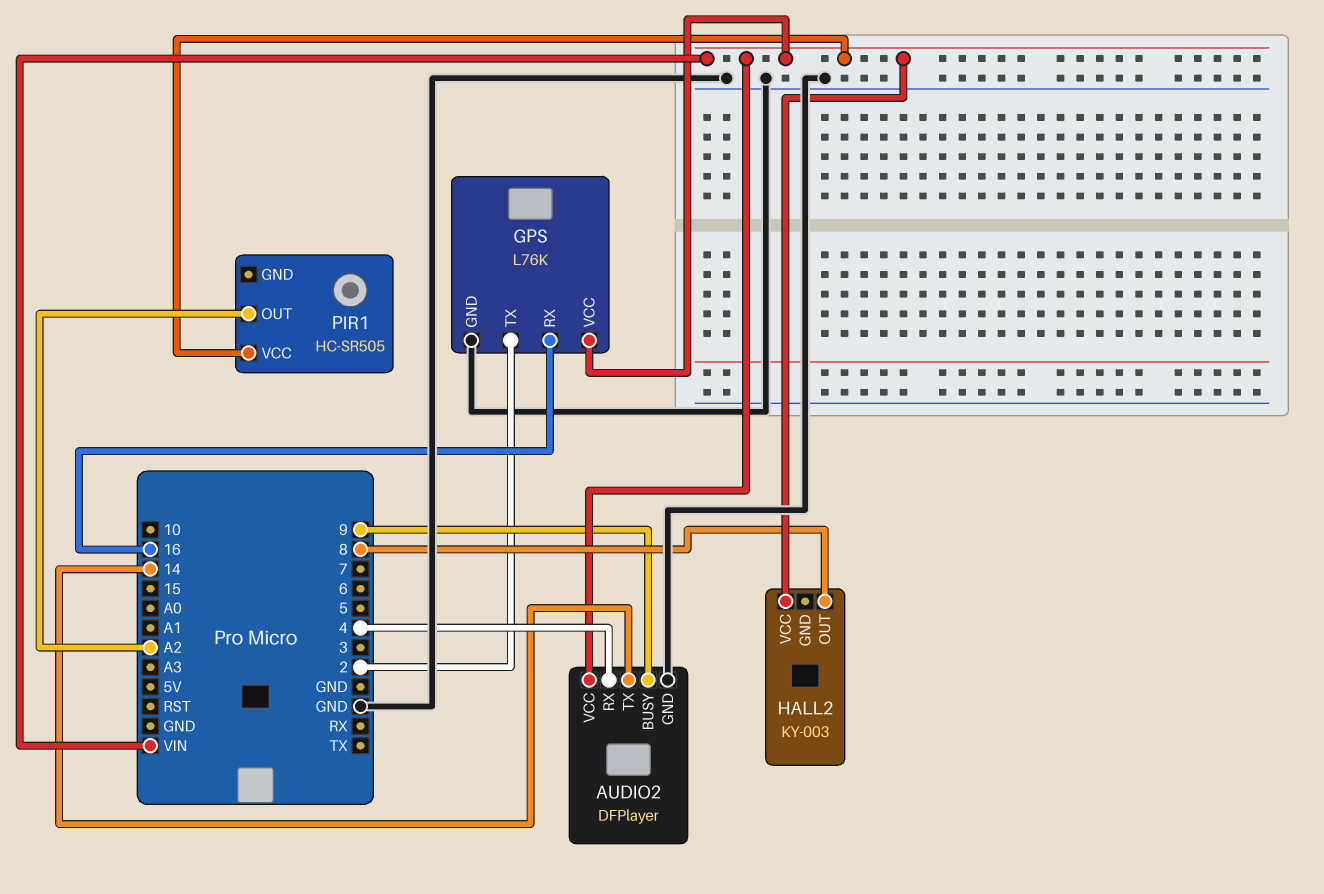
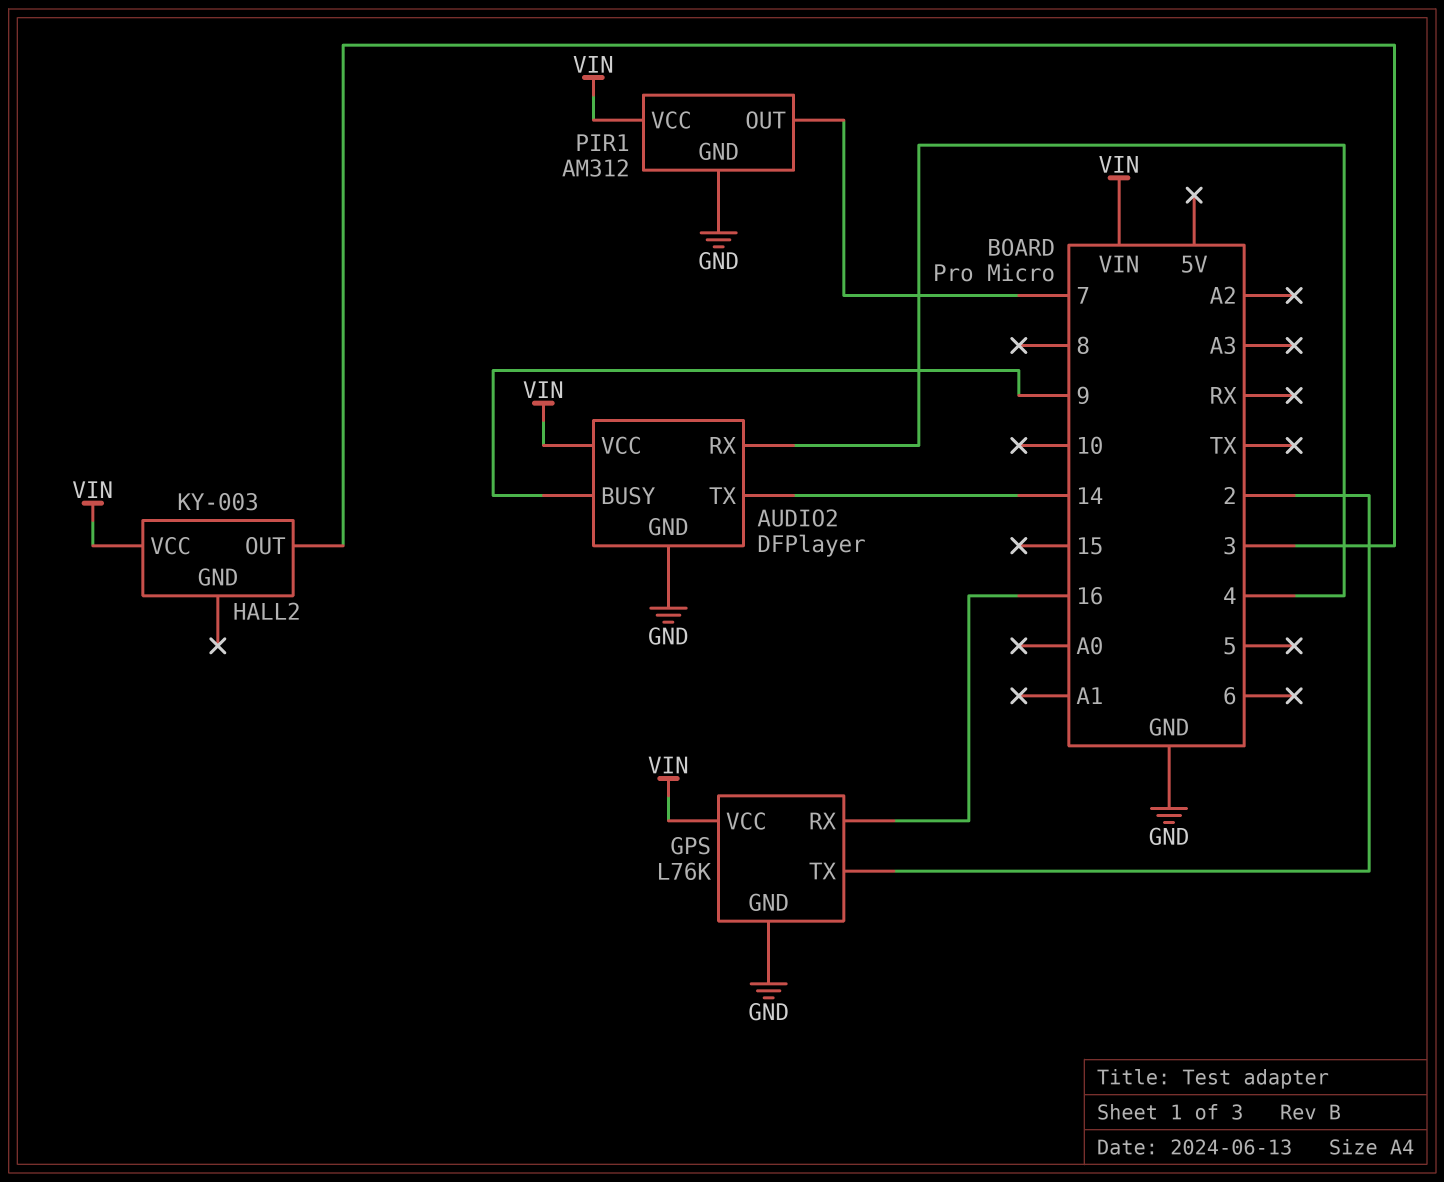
HALL2 pin OUT: 8 -> 3
PIR1: HC-SR505 -> AM312
PIR1 pin GND: none -> GND
PIR1 pin OUT: A2 -> 7

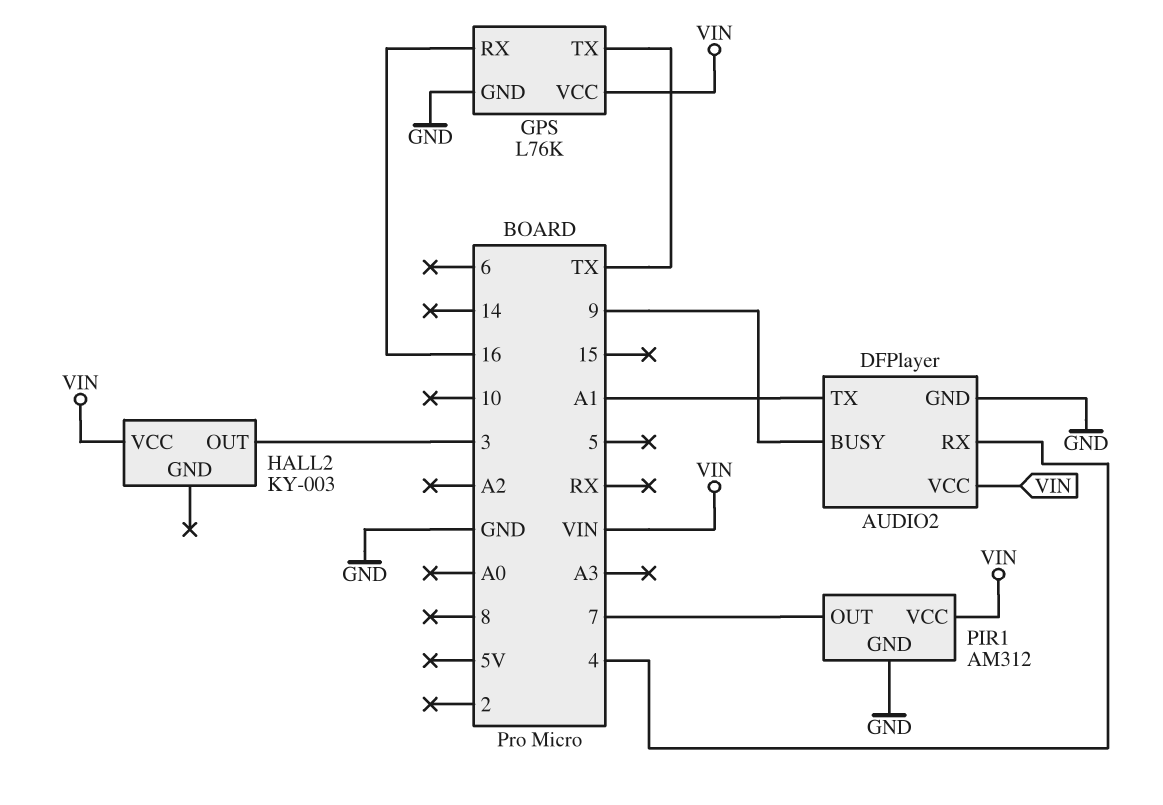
AUDIO2 pin TX: 14 -> A1
GPS pin TX: 2 -> TX

